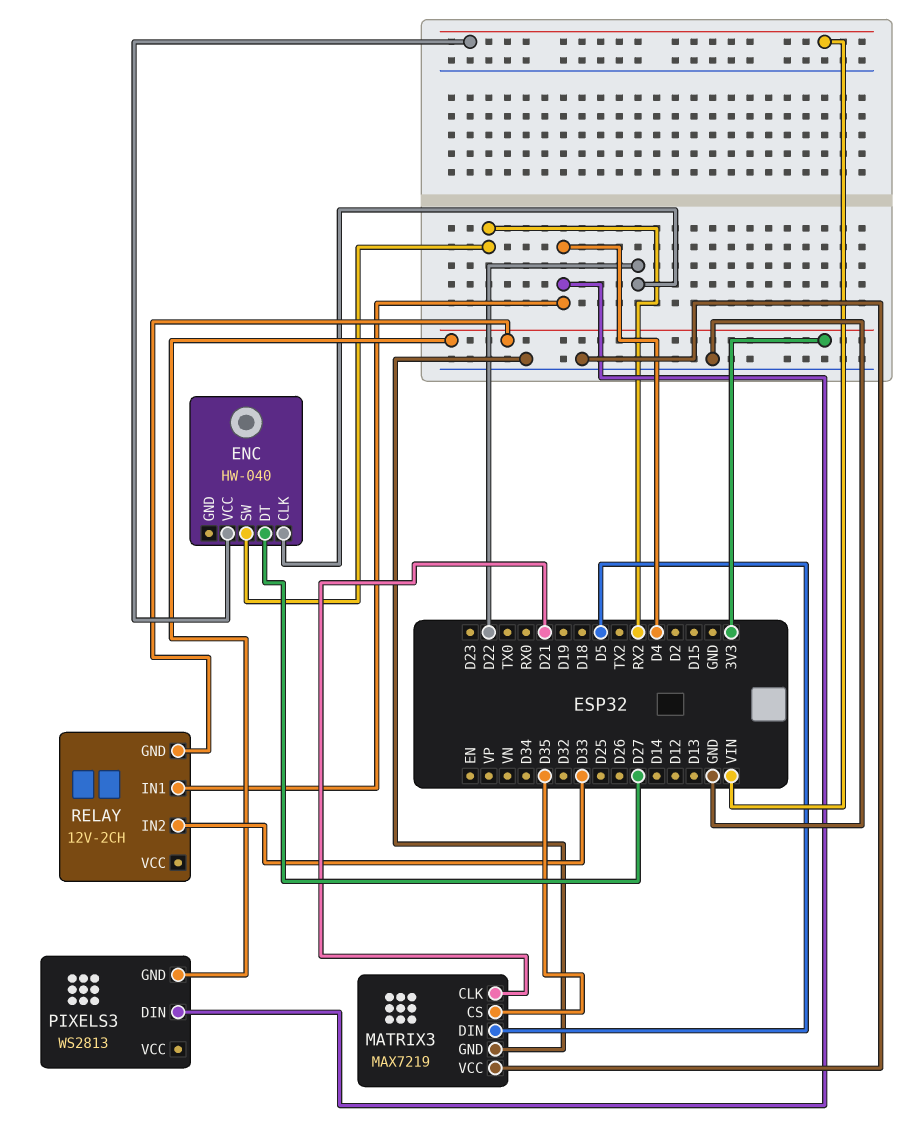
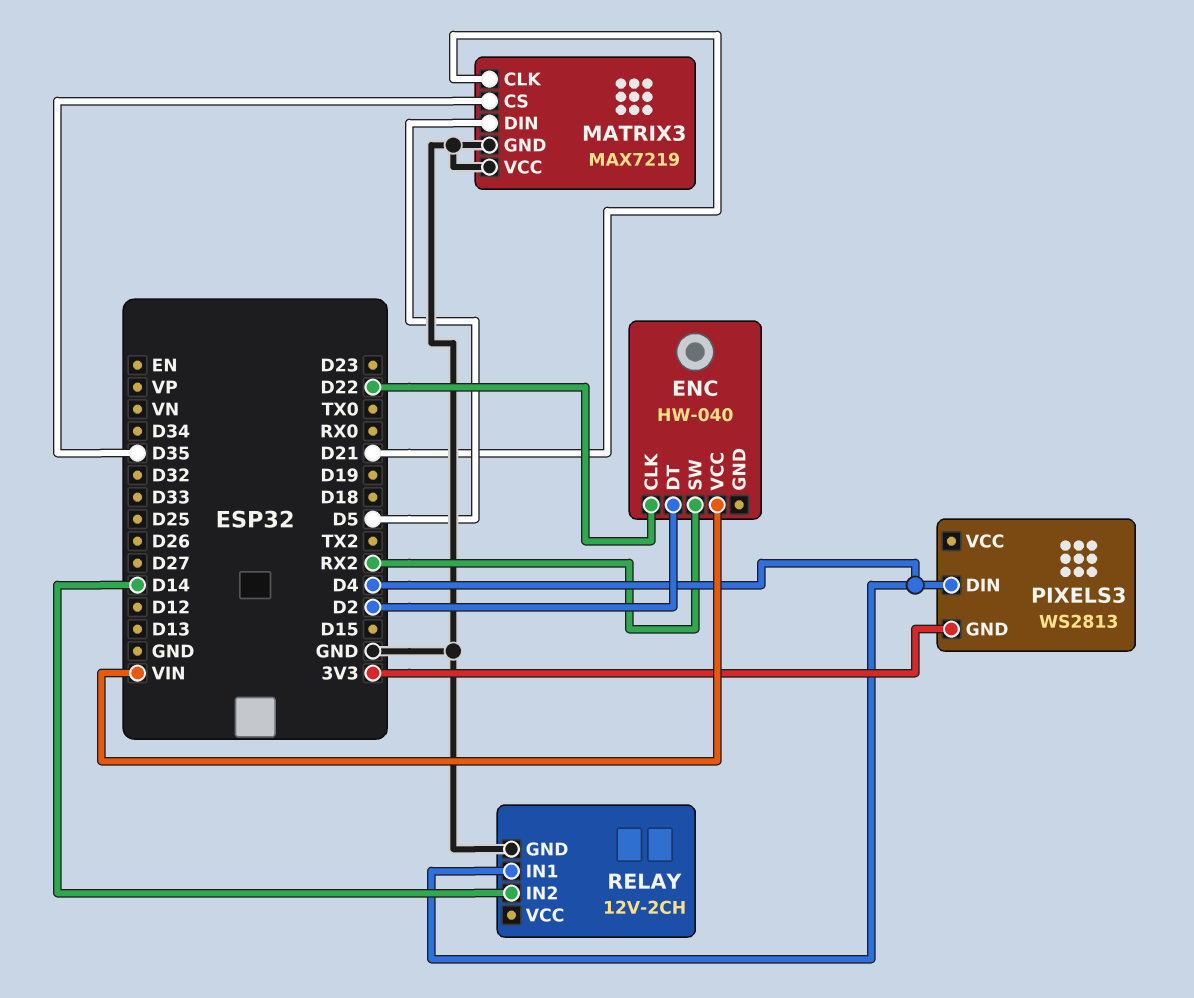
ENC pin DT: D27 -> D2
RELAY pin GND: 3V3 -> GND
RELAY pin IN2: D33 -> D14

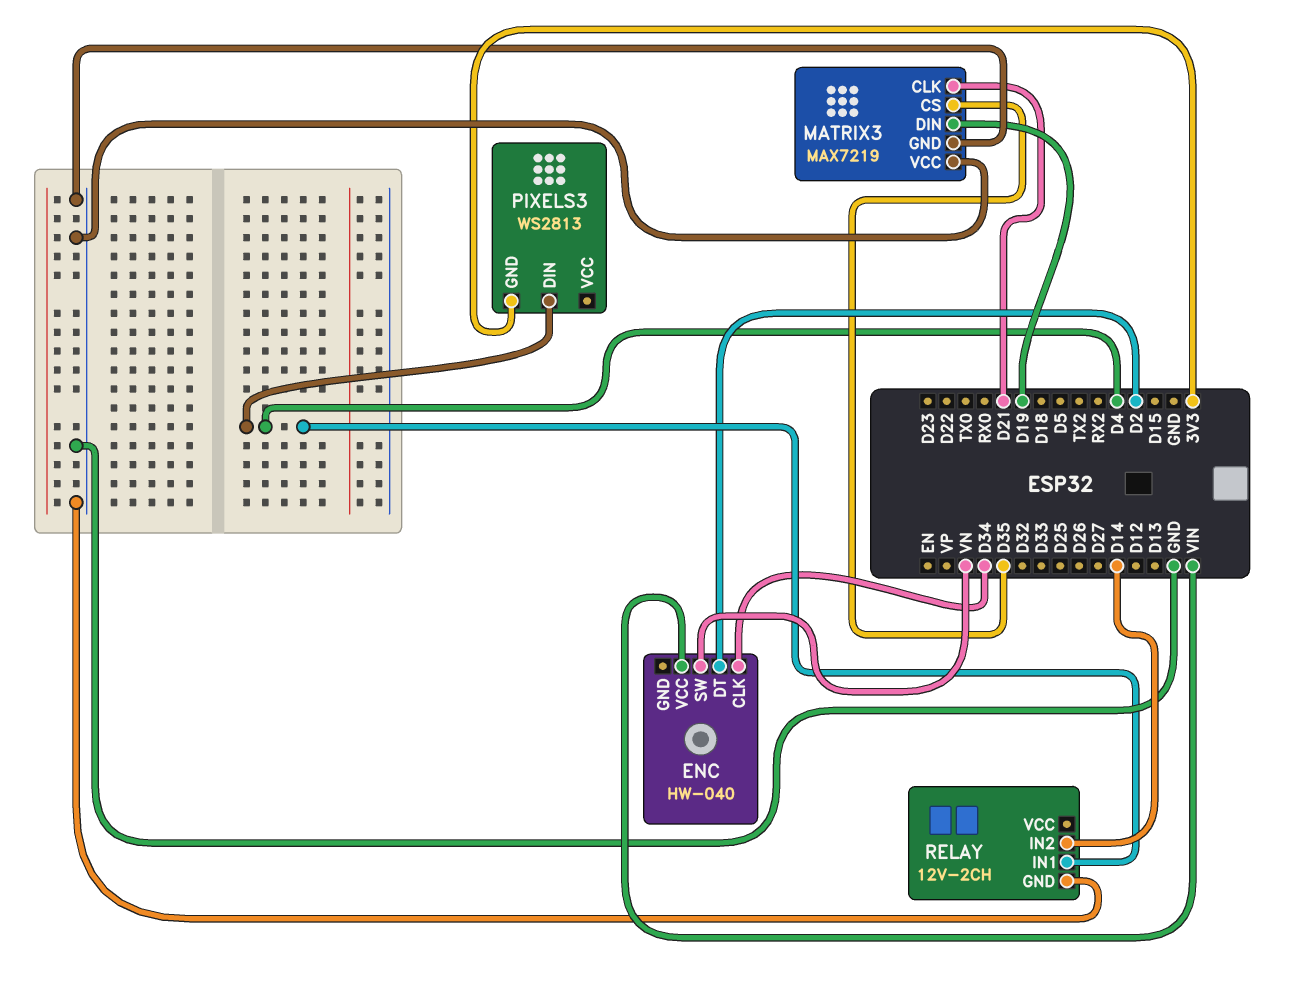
ENC pin CLK: D22 -> D34
ENC pin SW: RX2 -> VN
MATRIX3 pin DIN: D5 -> D19

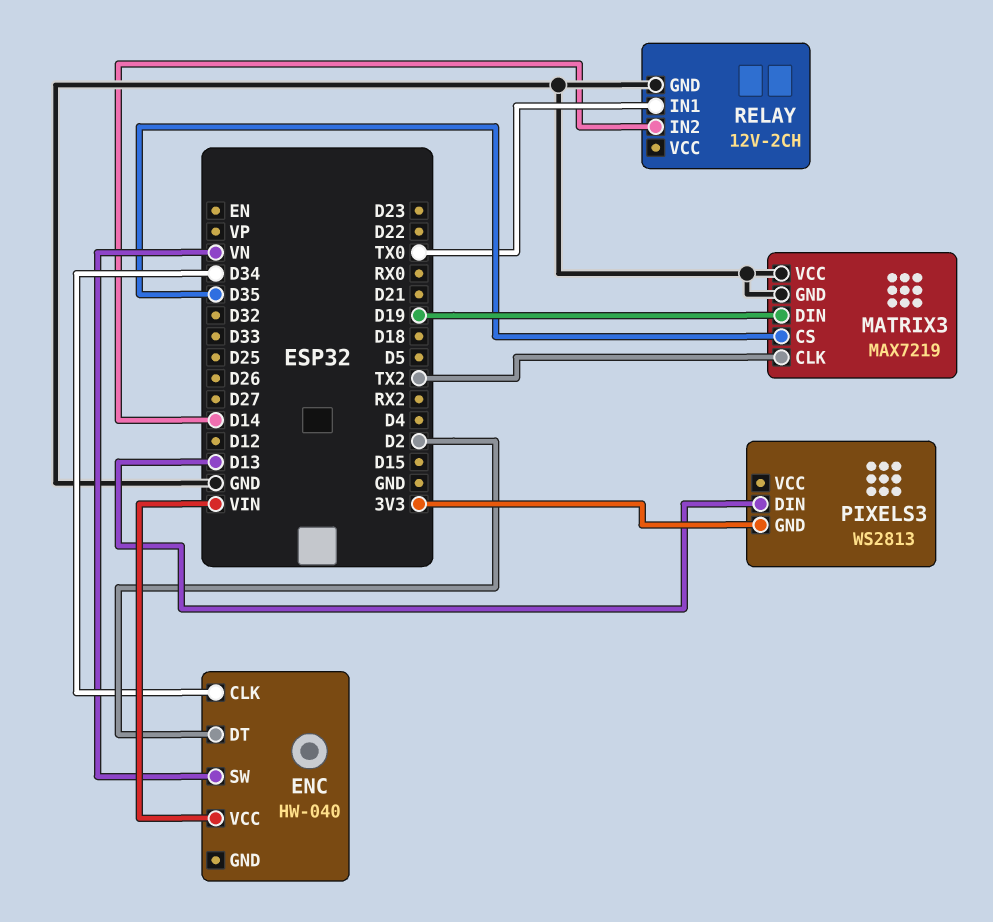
MATRIX3 pin CLK: D21 -> TX2
PIXELS3 pin DIN: D4 -> D13
RELAY pin IN1: D4 -> TX0

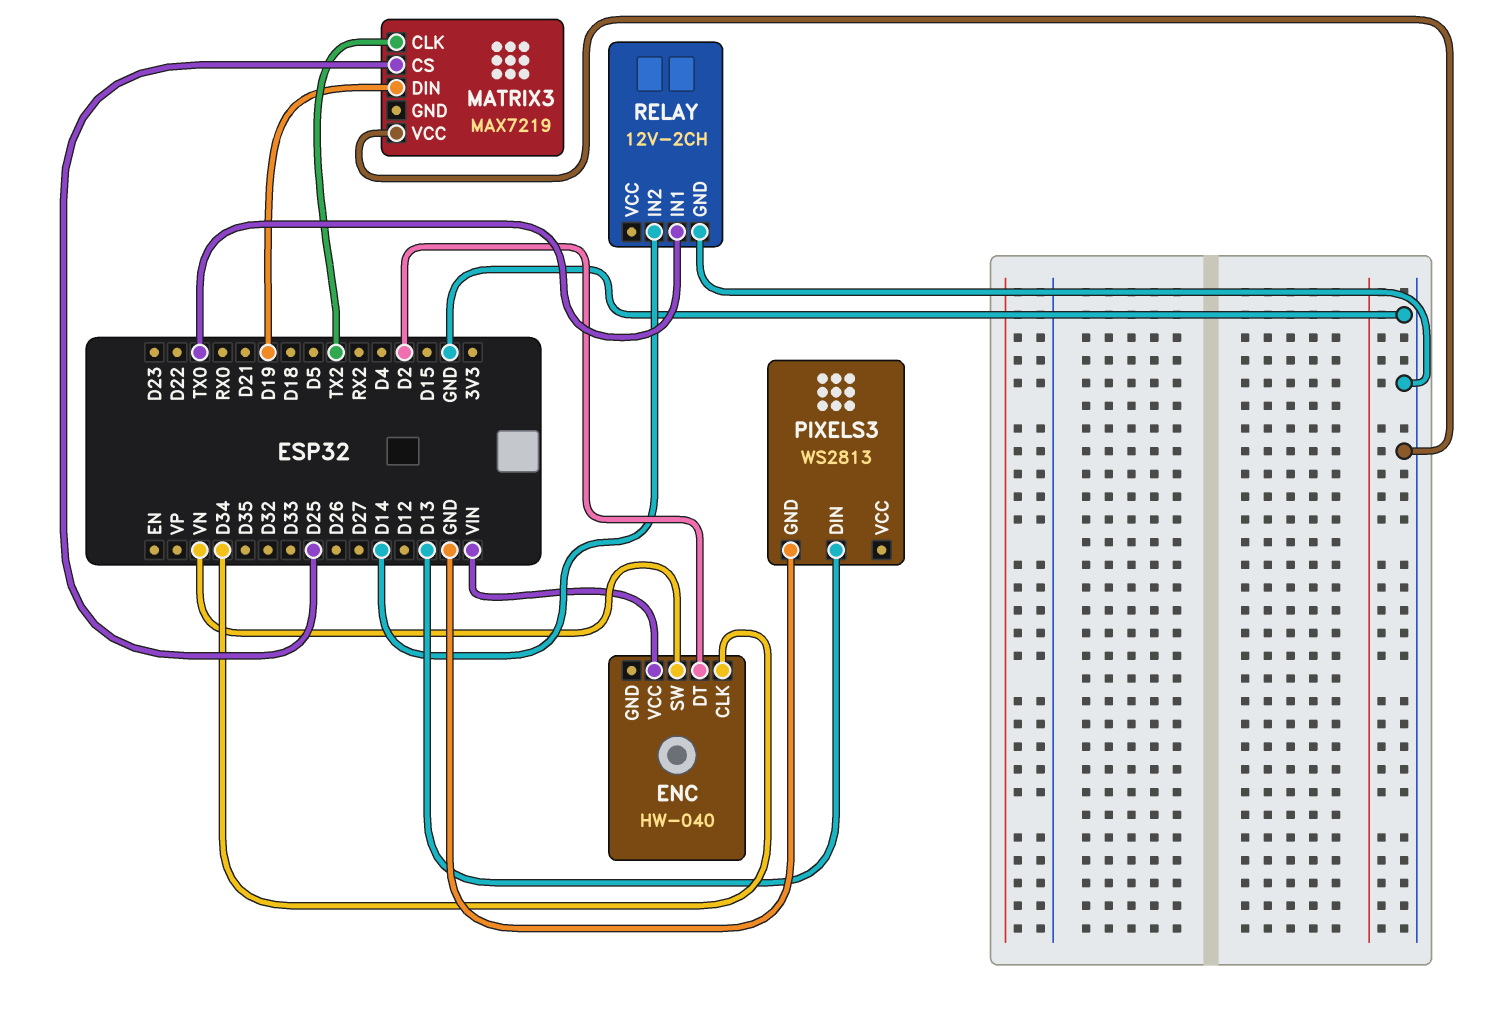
MATRIX3 pin CS: D35 -> D25
MATRIX3 pin GND: GND -> none
PIXELS3 pin GND: 3V3 -> GND

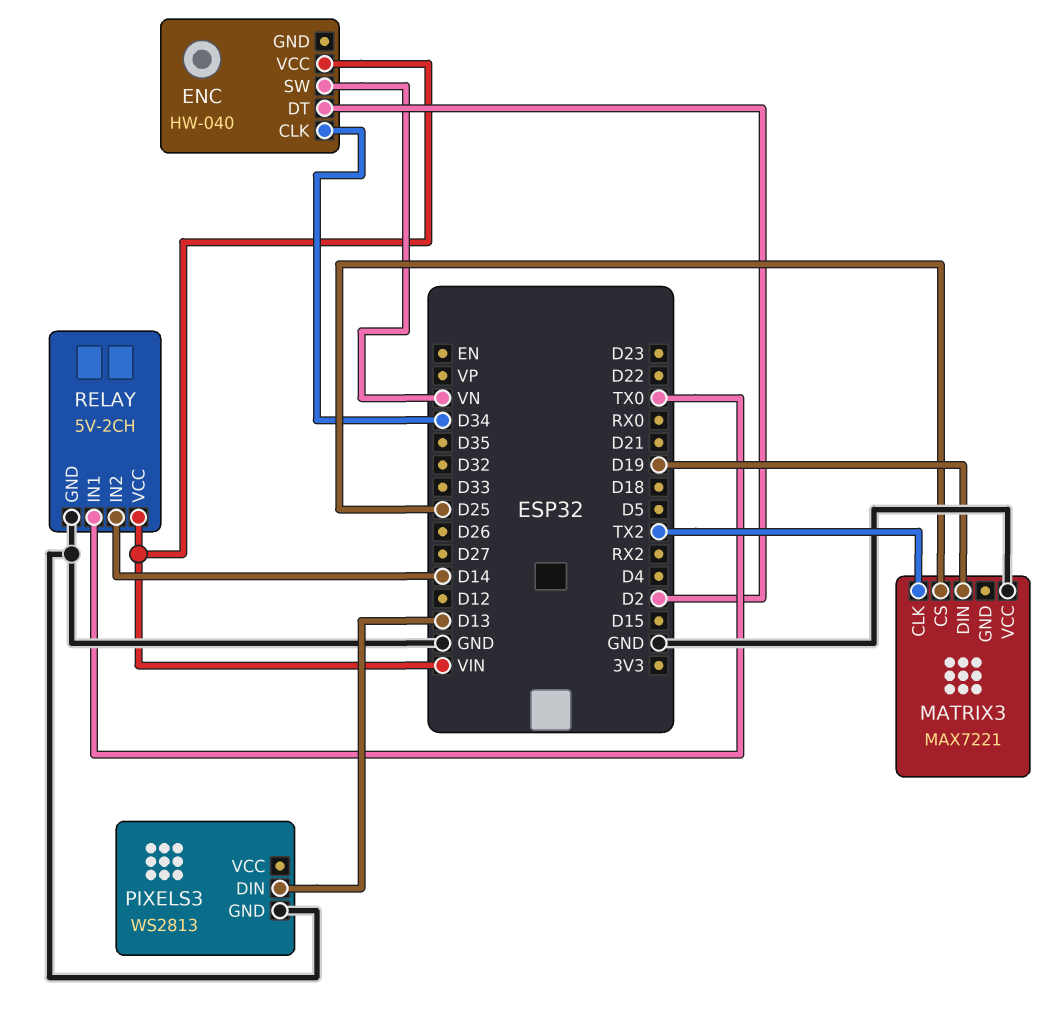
MATRIX3: MAX7219 -> MAX7221
RELAY: 12V-2CH -> 5V-2CH
RELAY pin VCC: none -> VIN

